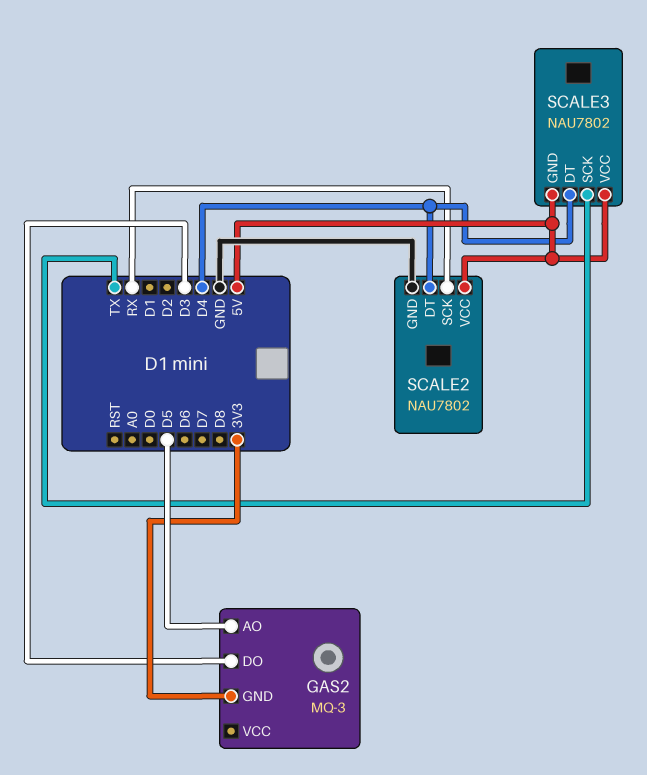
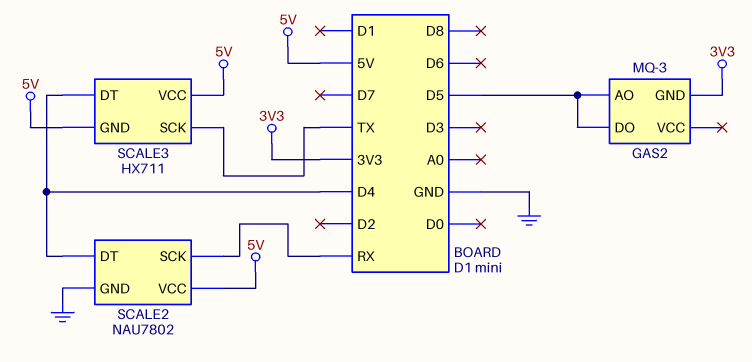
GAS2 pin DO: D3 -> D5
SCALE3: NAU7802 -> HX711

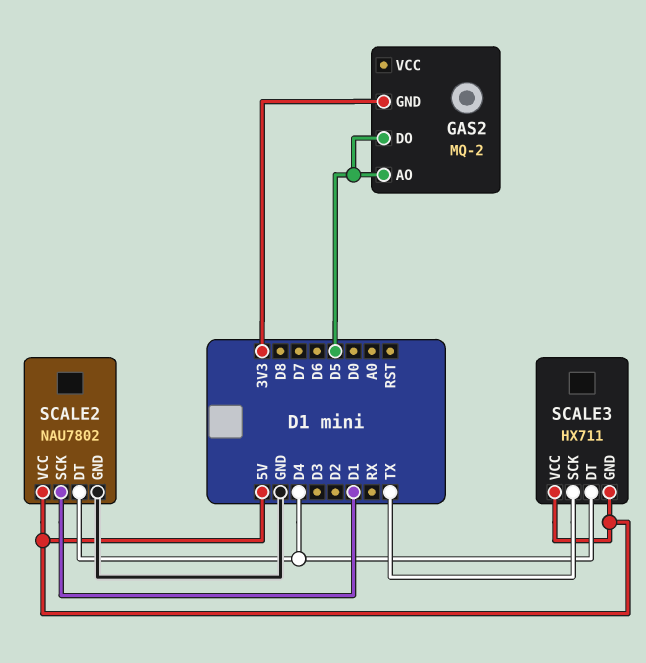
GAS2: MQ-3 -> MQ-2
SCALE2 pin SCK: RX -> D1

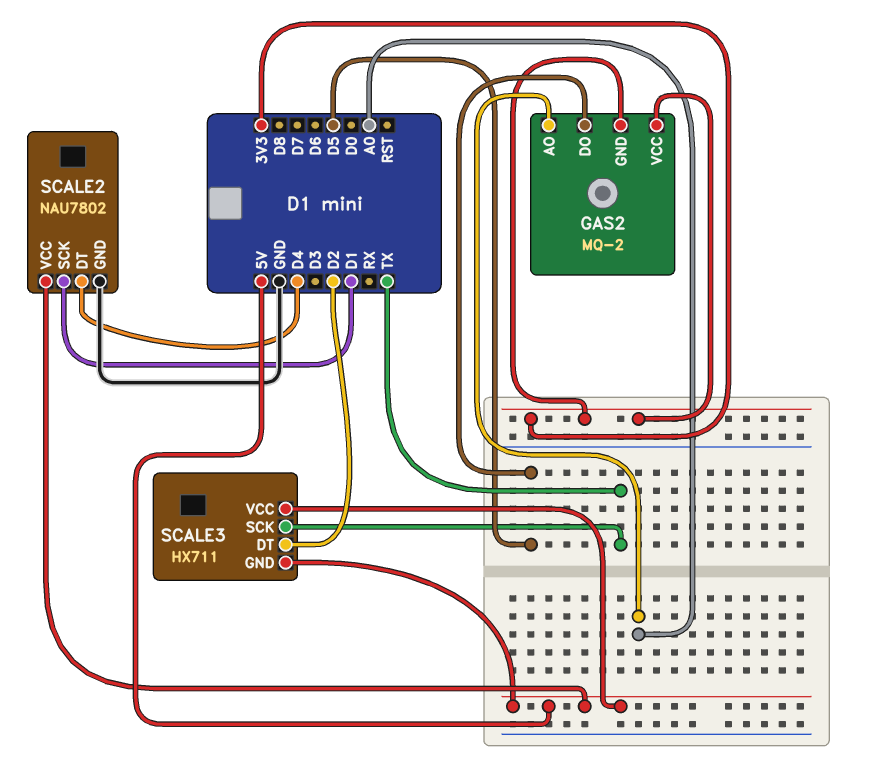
GAS2 pin AO: D5 -> A0
GAS2 pin VCC: none -> 3V3
SCALE3 pin DT: D4 -> D2

